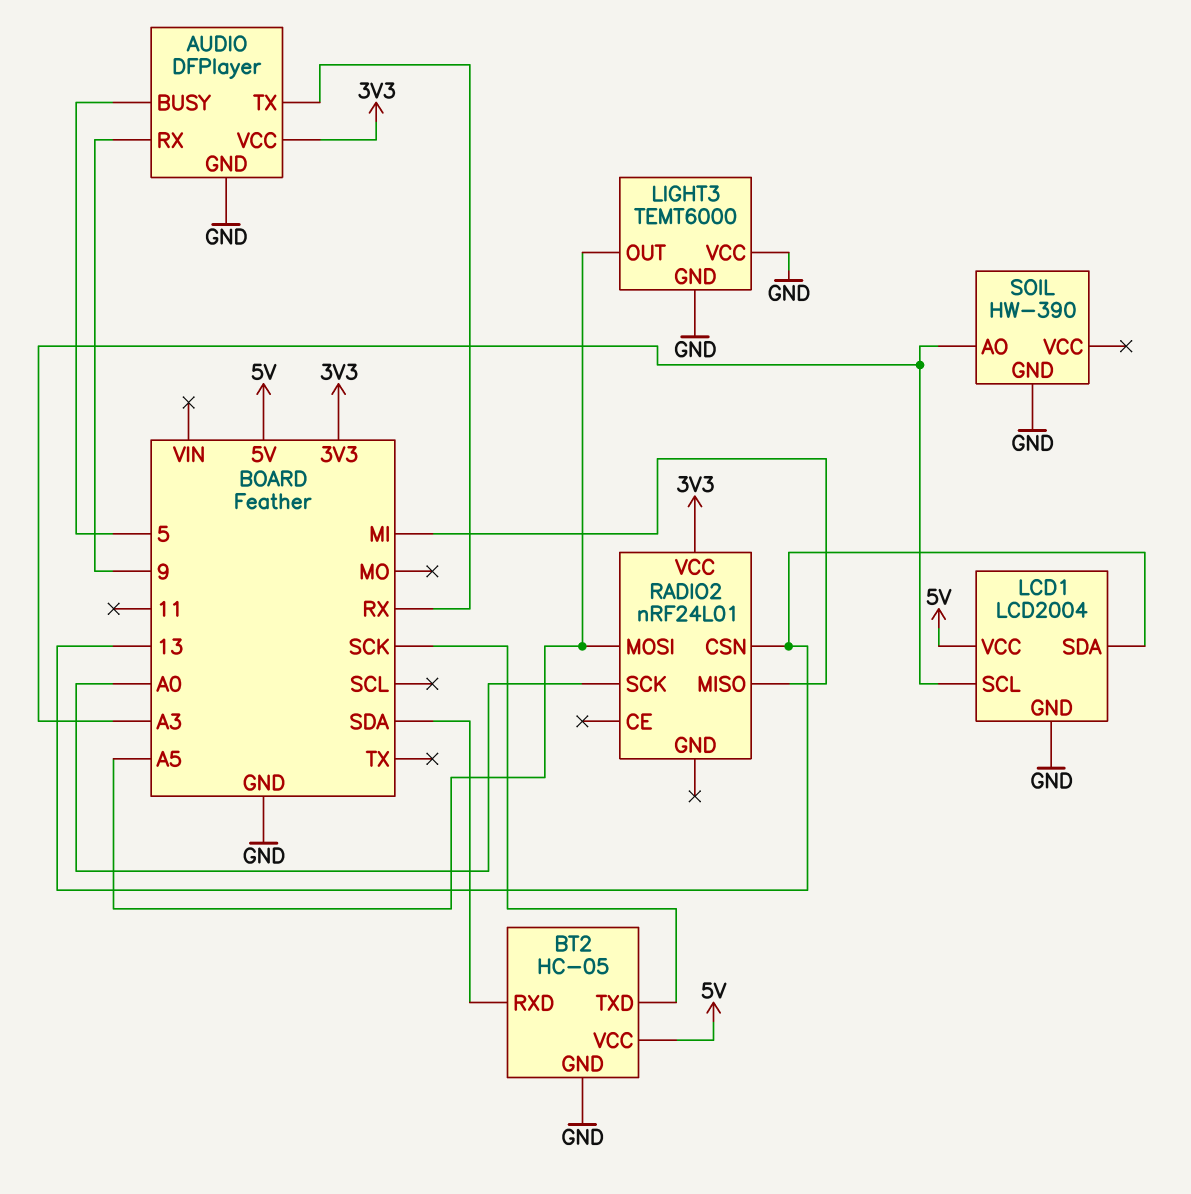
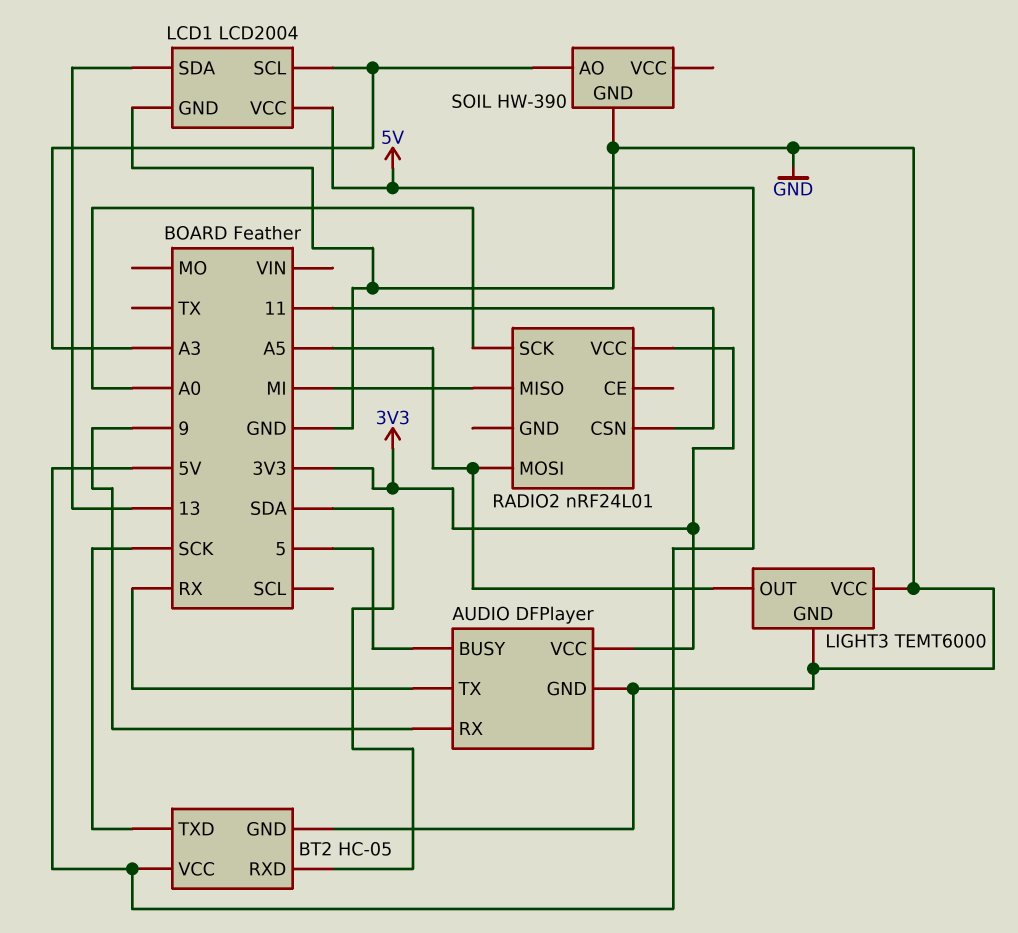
RADIO2 pin CSN: 13 -> 11

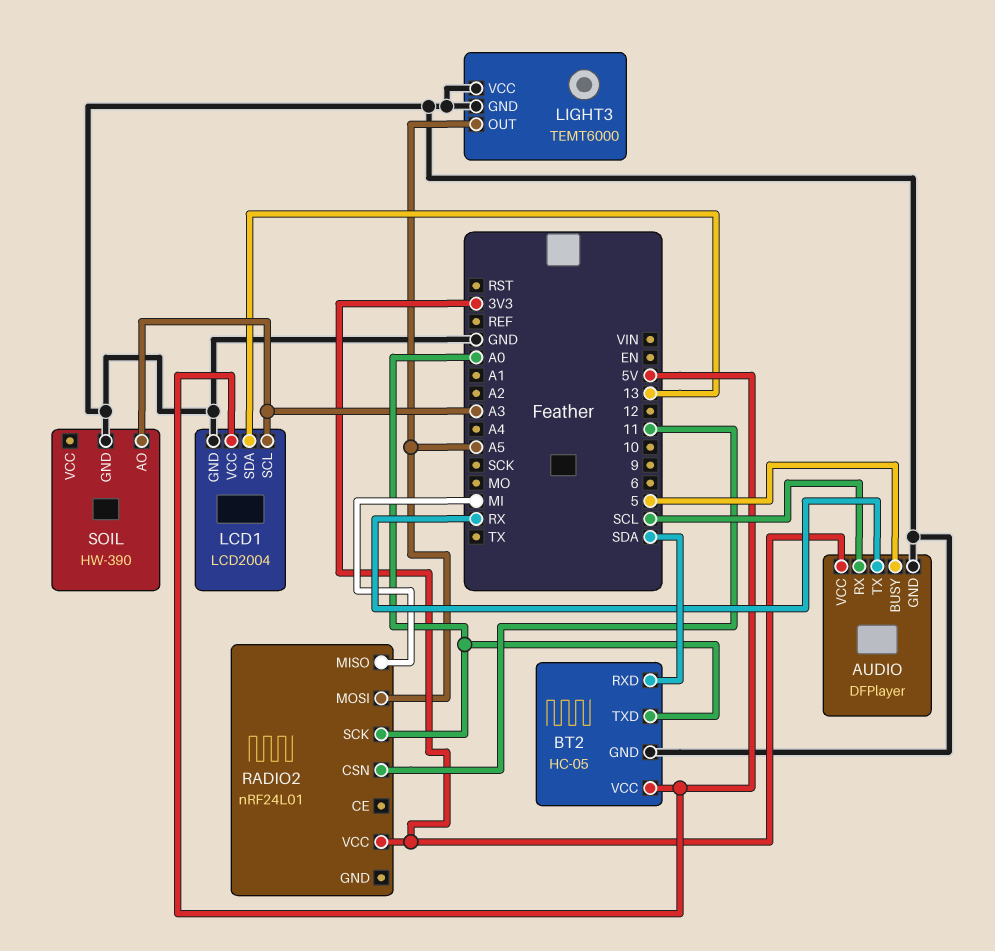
AUDIO pin RX: 9 -> SCL
BT2 pin TXD: SCK -> A0

